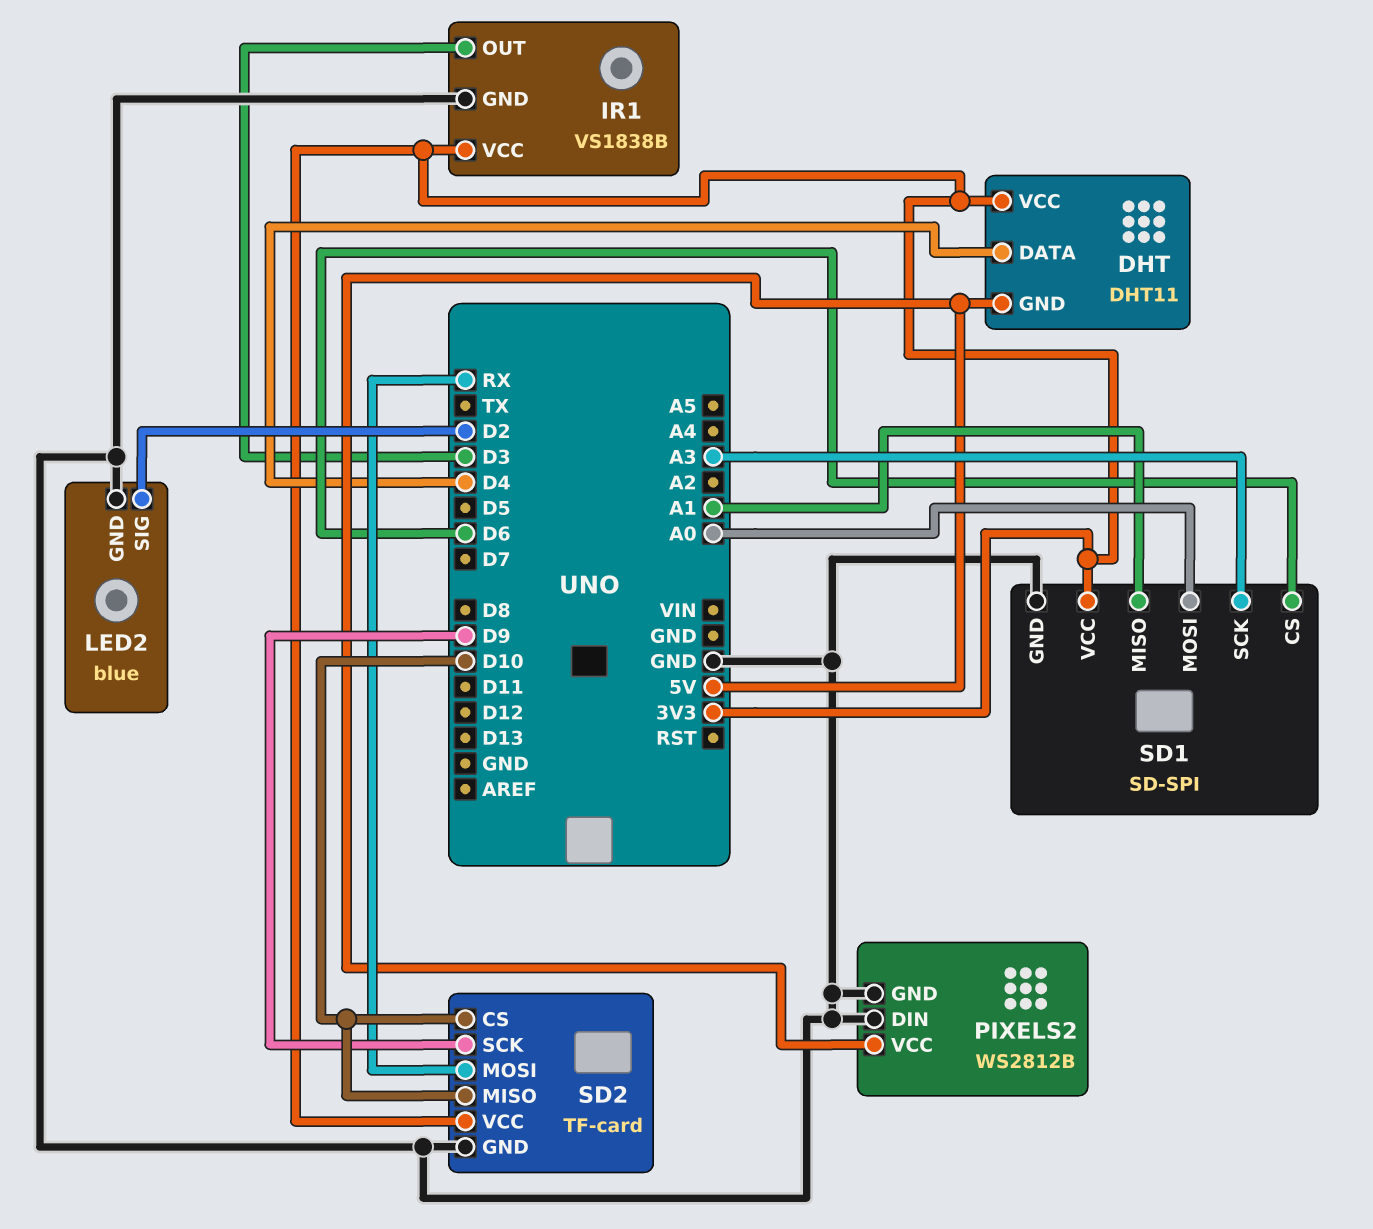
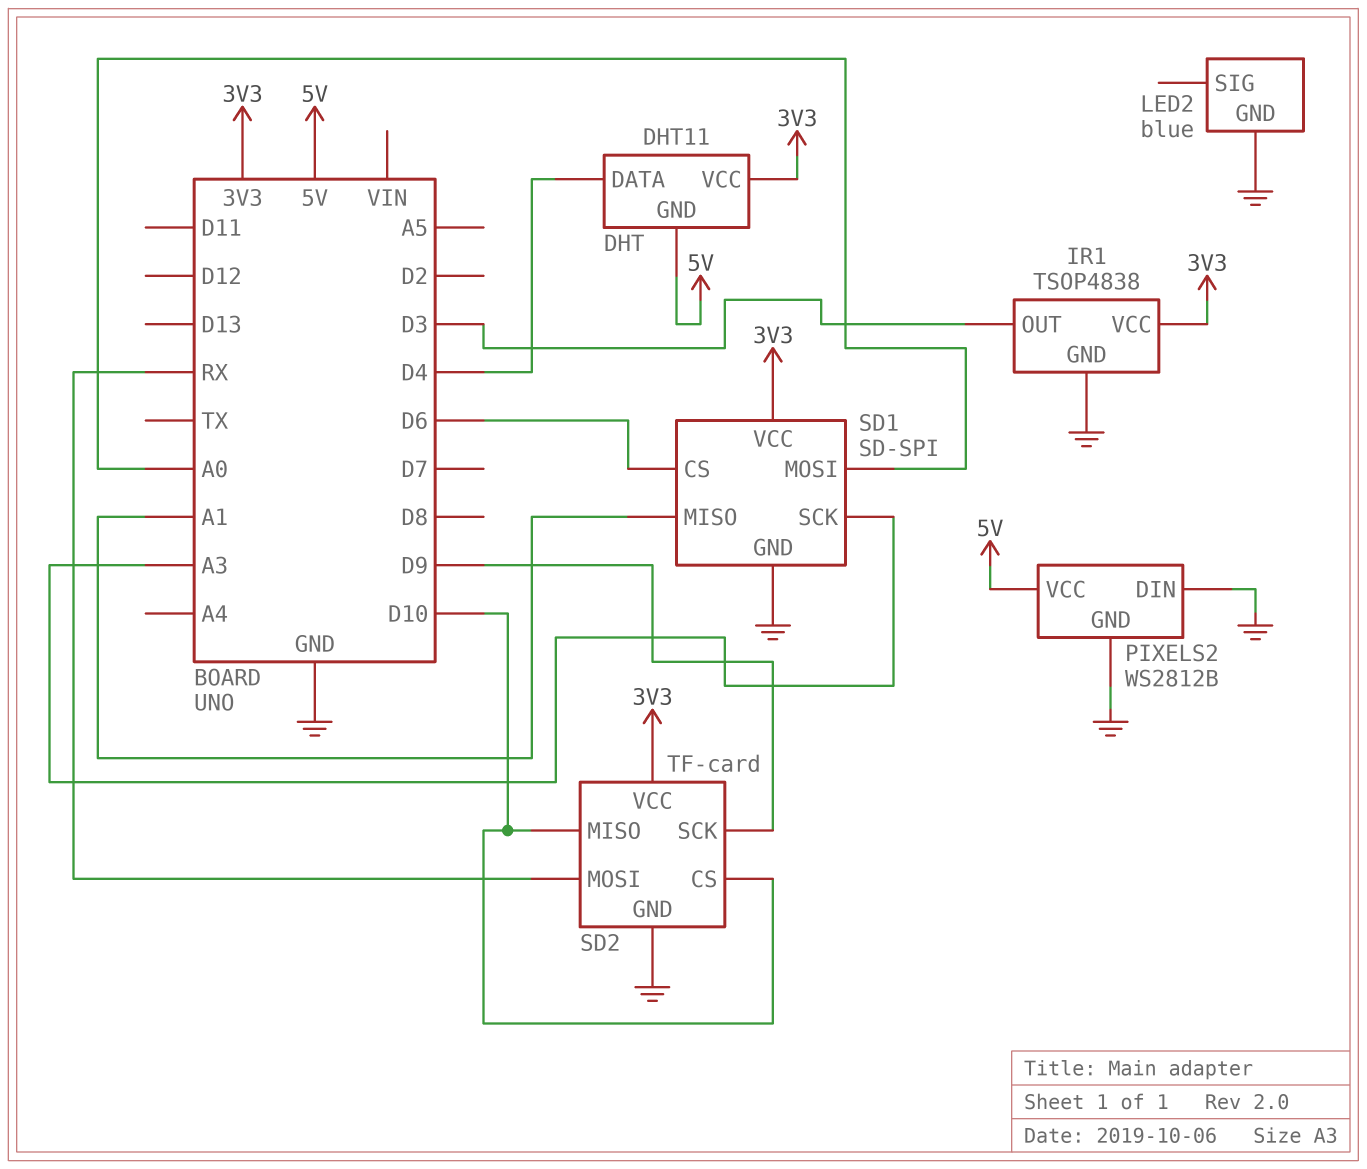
IR1: VS1838B -> TSOP4838
LED2 pin SIG: D2 -> none

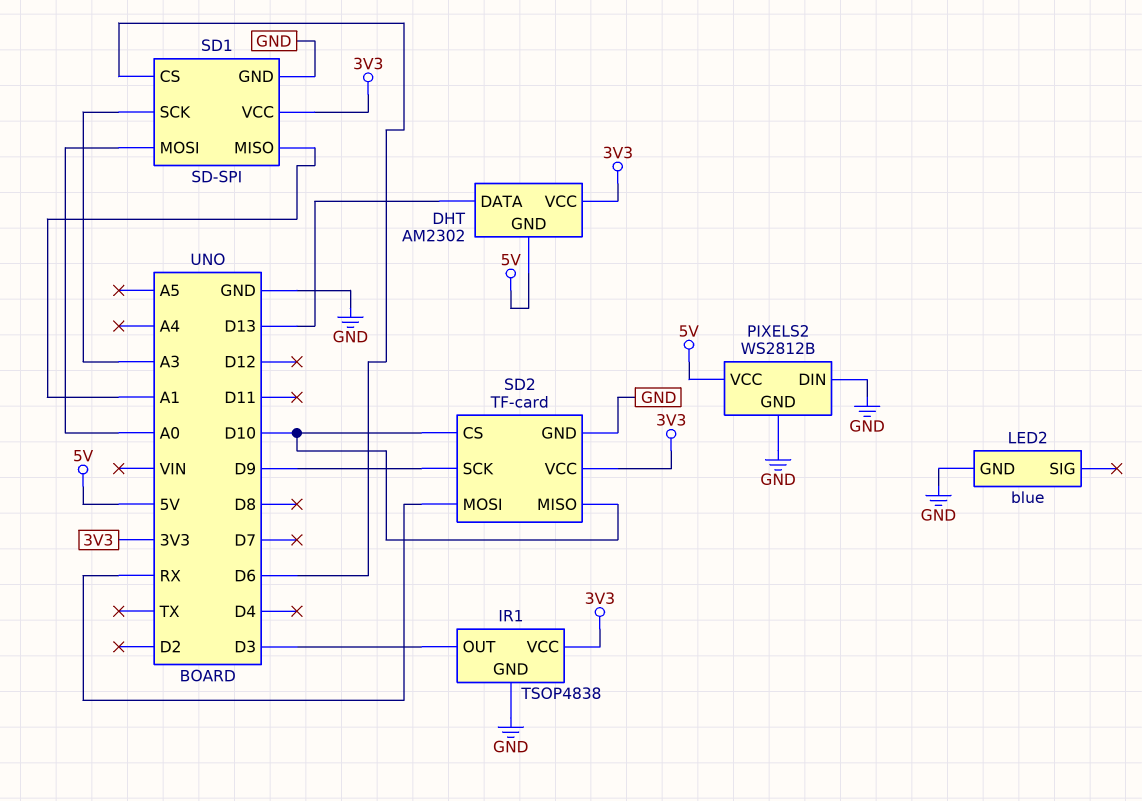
DHT: DHT11 -> AM2302
DHT pin DATA: D4 -> D13

